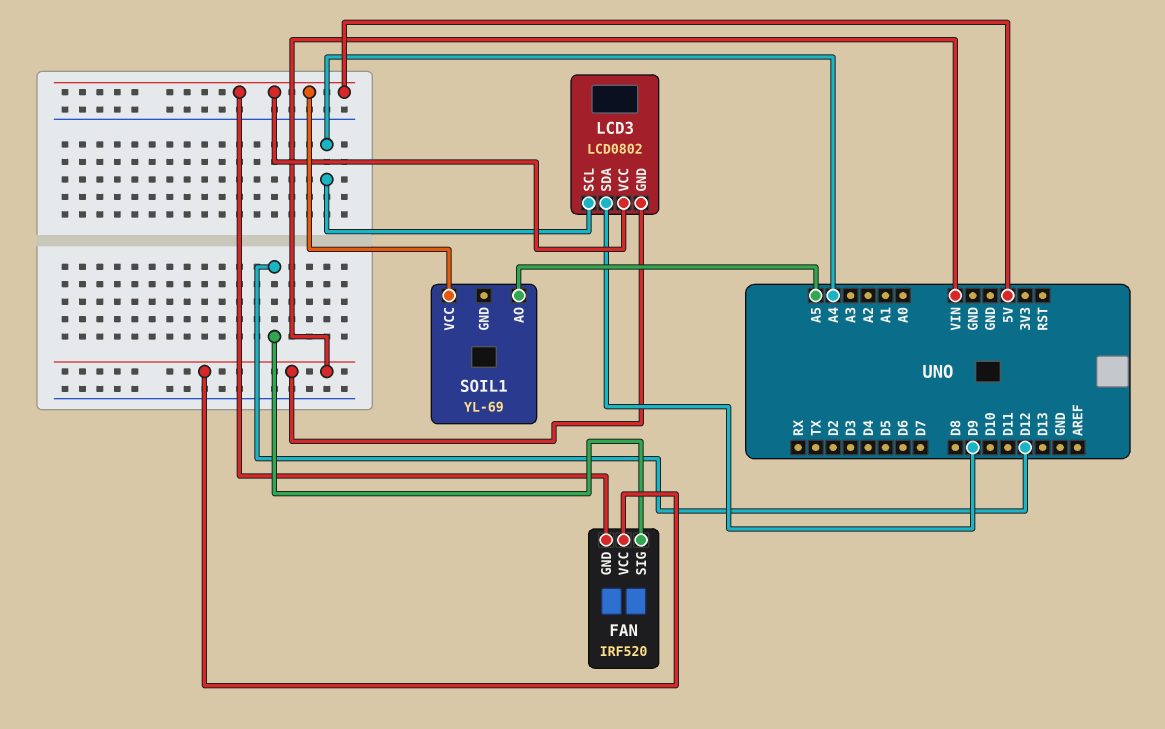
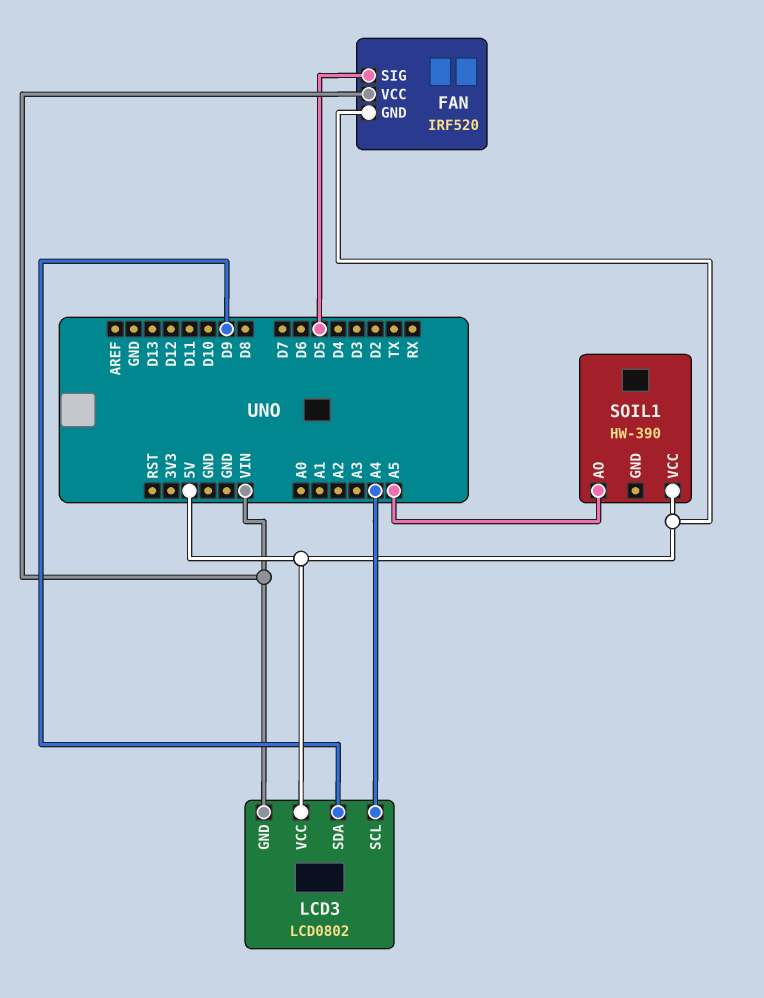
FAN pin SIG: D12 -> D5
SOIL1: YL-69 -> HW-390

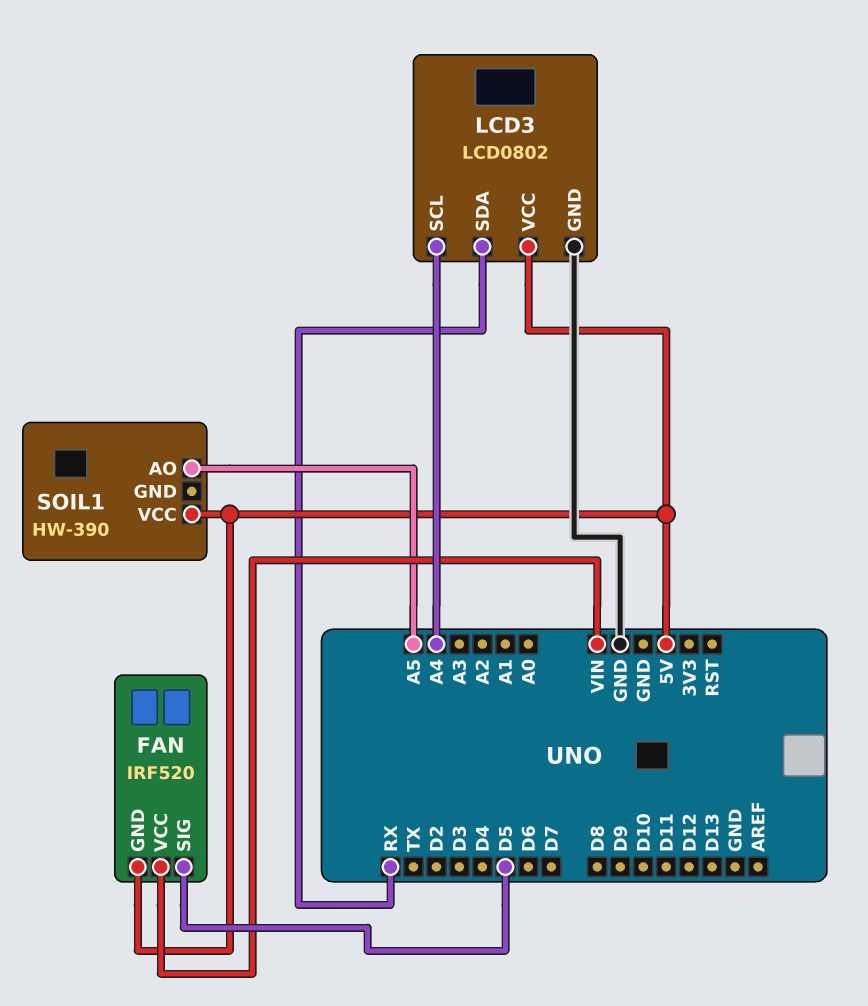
LCD3 pin GND: VIN -> GND
LCD3 pin SDA: D9 -> RX

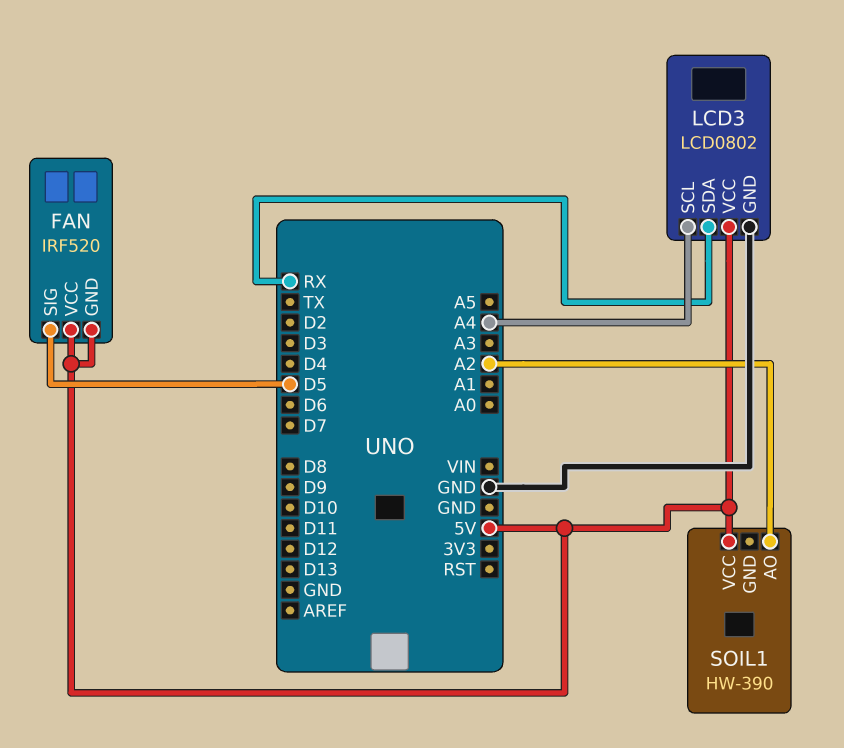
FAN pin VCC: VIN -> 5V
SOIL1 pin AO: A5 -> A2

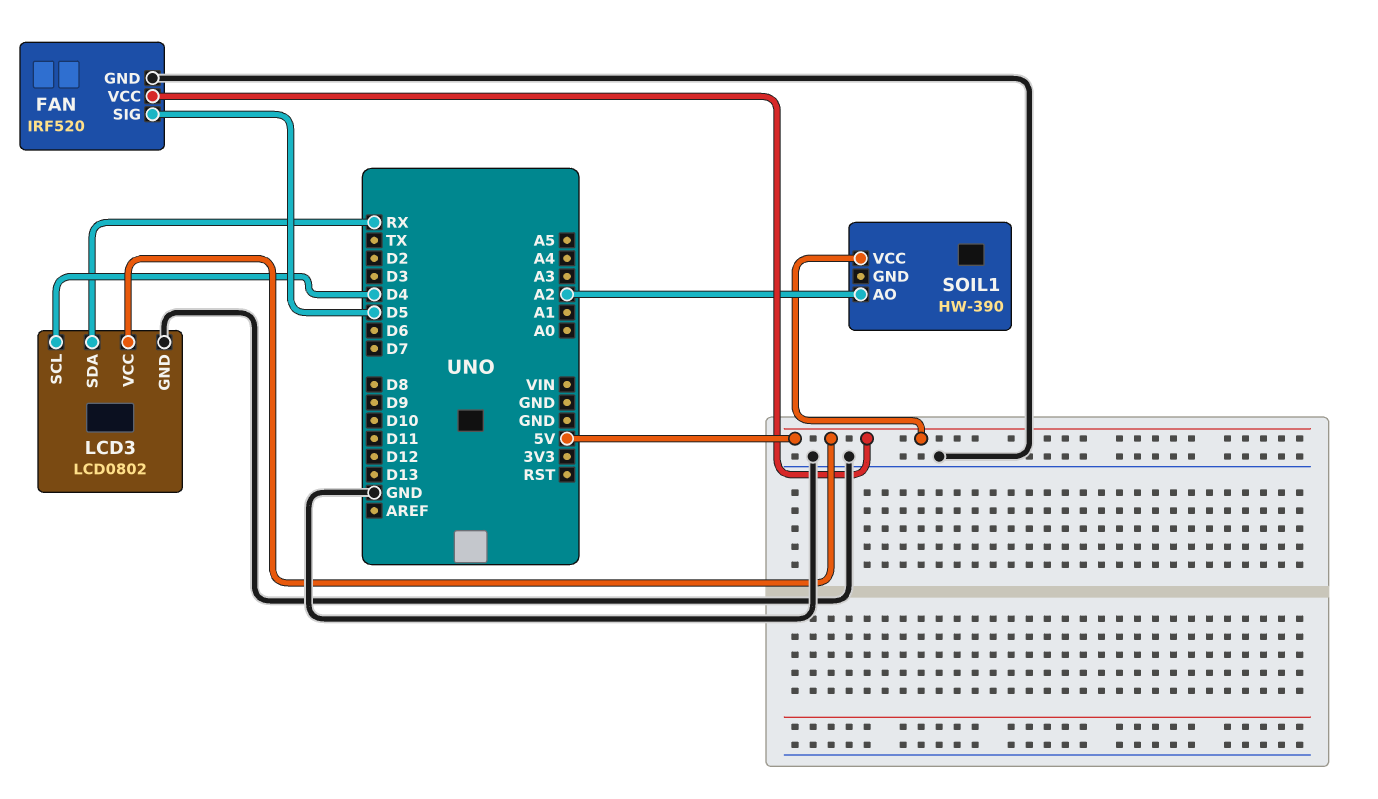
FAN pin GND: 5V -> GND
LCD3 pin SCL: A4 -> D4

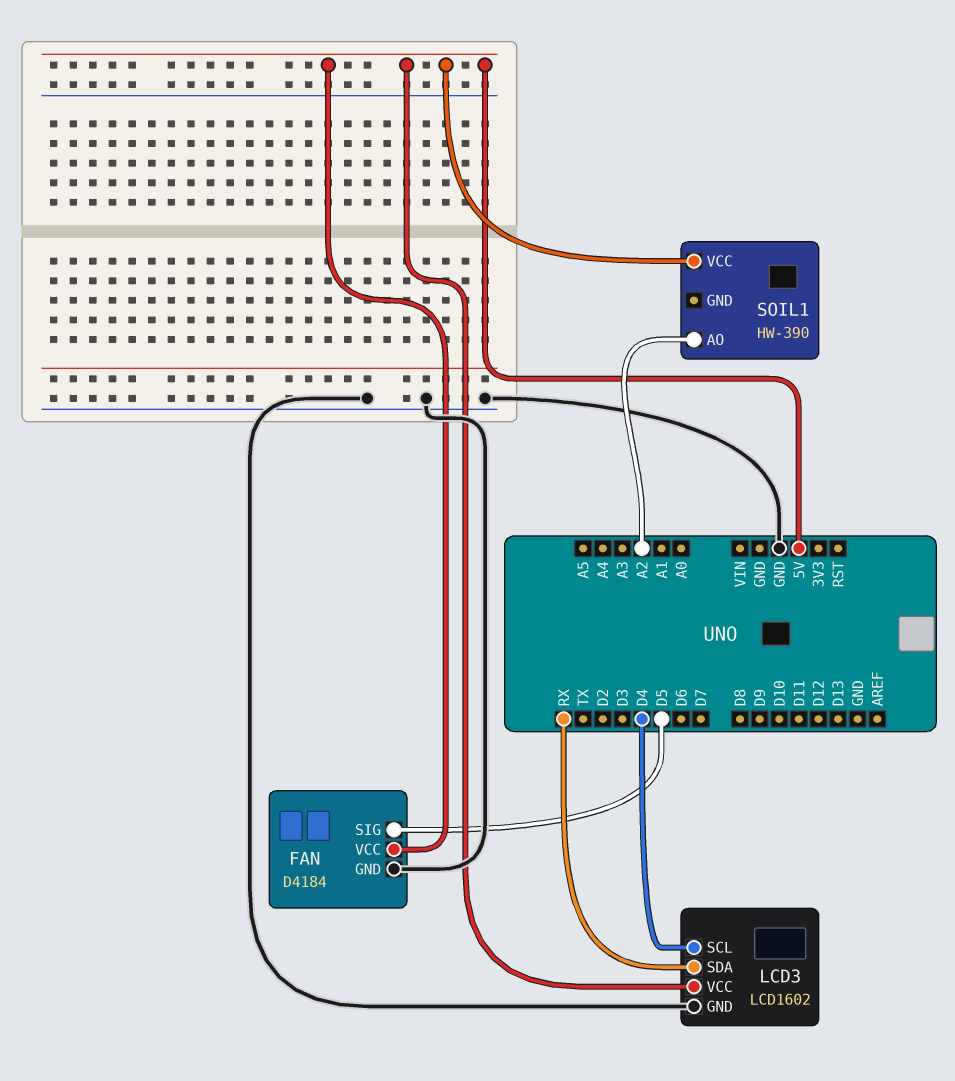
FAN: IRF520 -> D4184
LCD3: LCD0802 -> LCD1602

